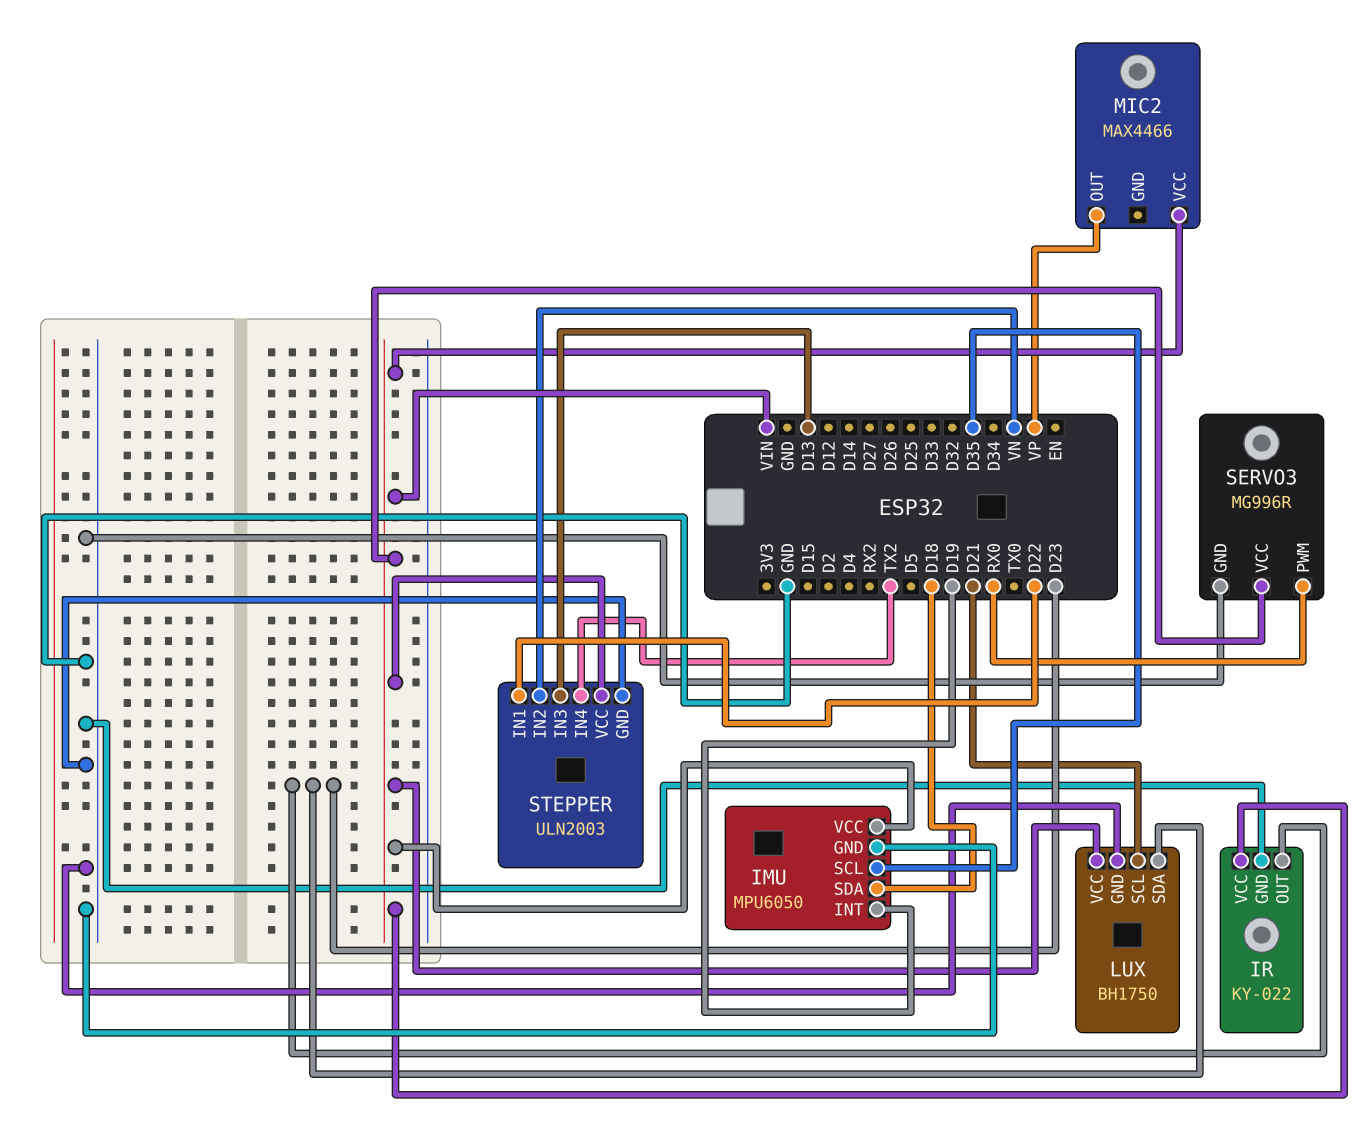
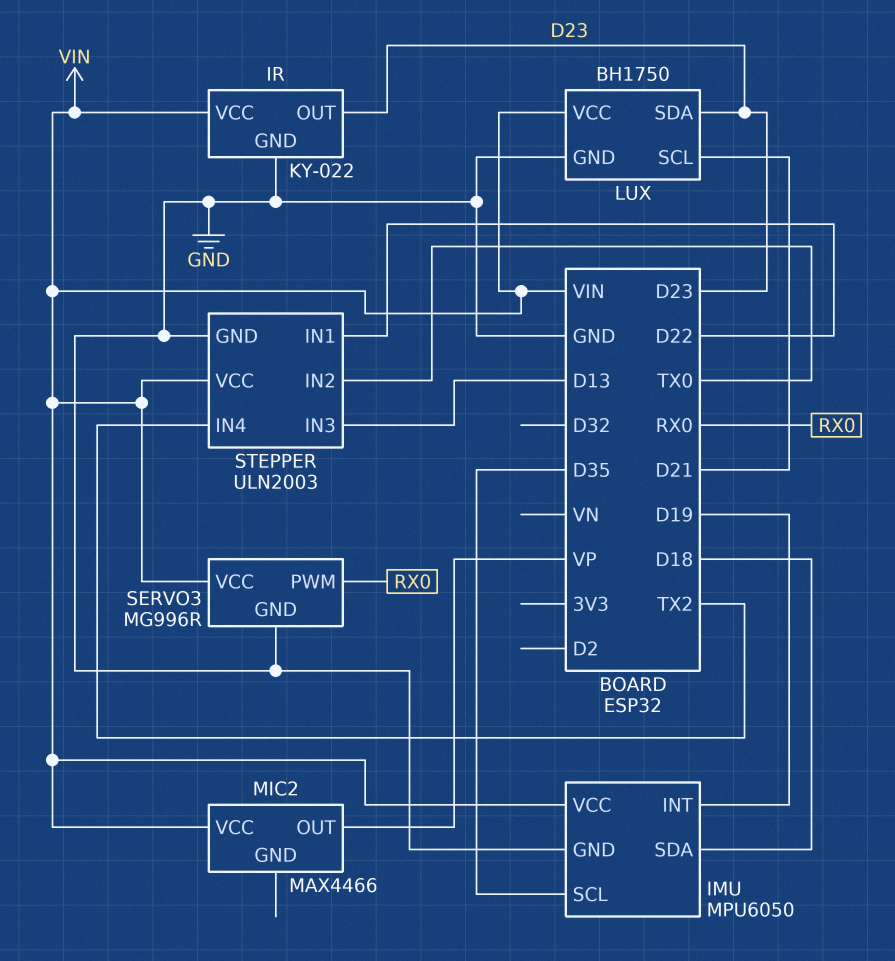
STEPPER pin IN2: VN -> TX0

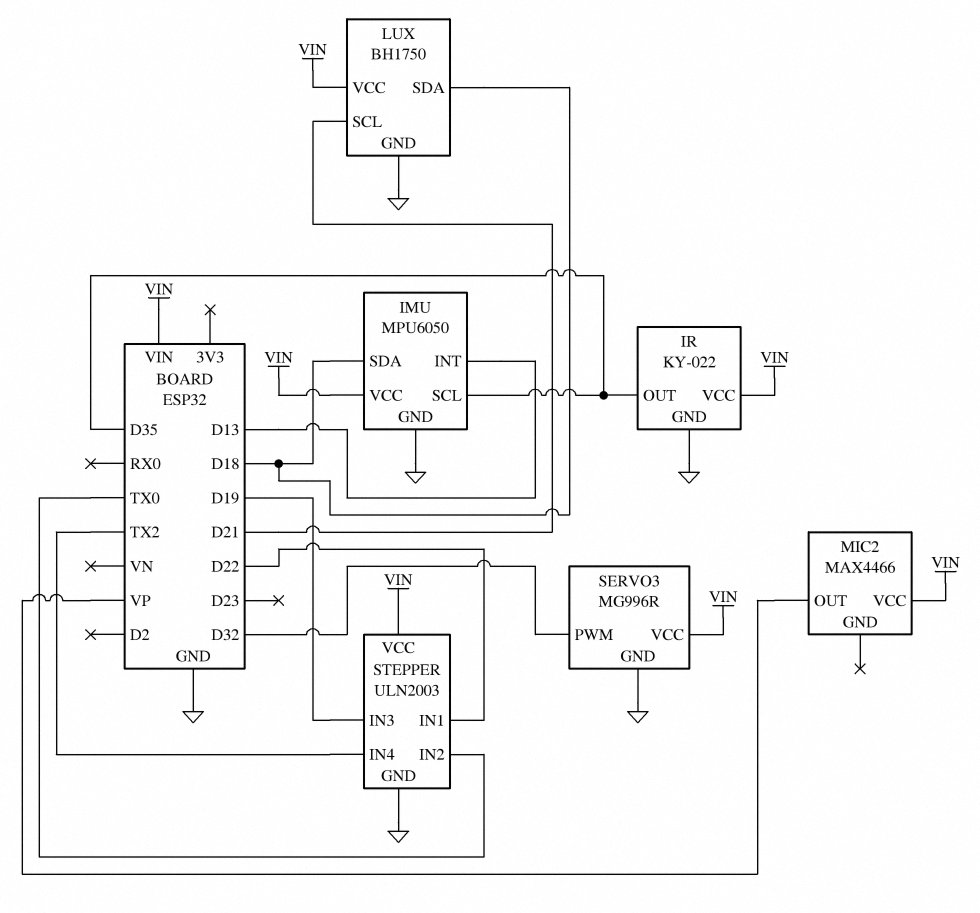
IMU pin INT: D19 -> D13
IR pin OUT: D23 -> D35
LUX pin SDA: D23 -> D18
SERVO3 pin PWM: RX0 -> D32
STEPPER pin IN3: D13 -> D19

